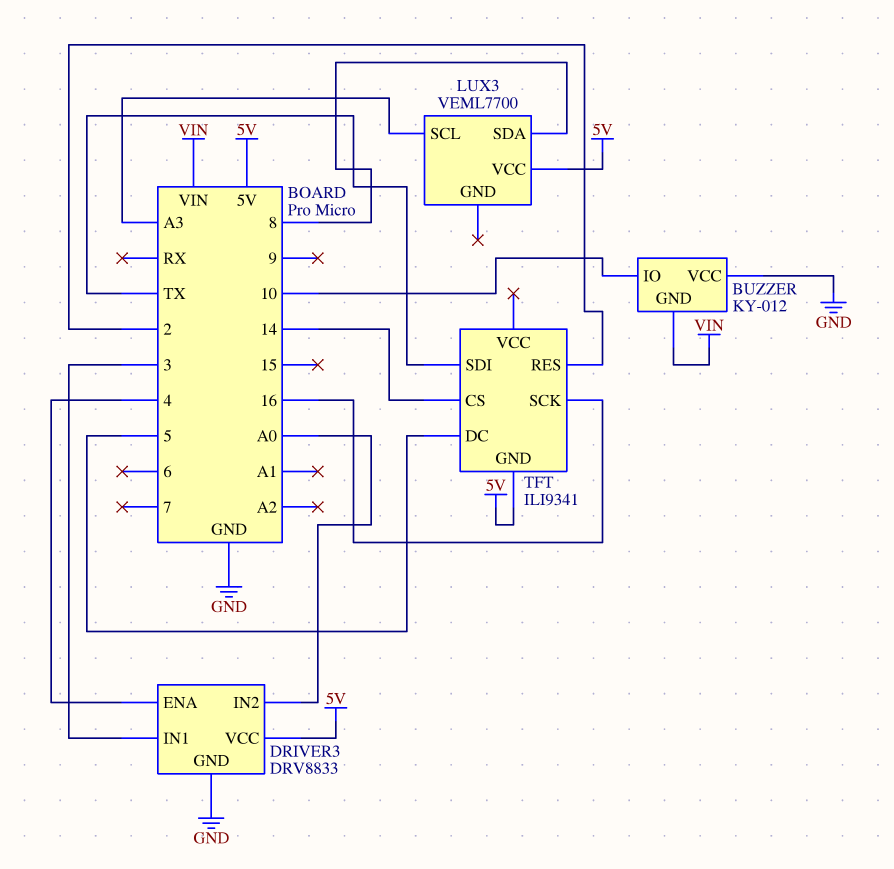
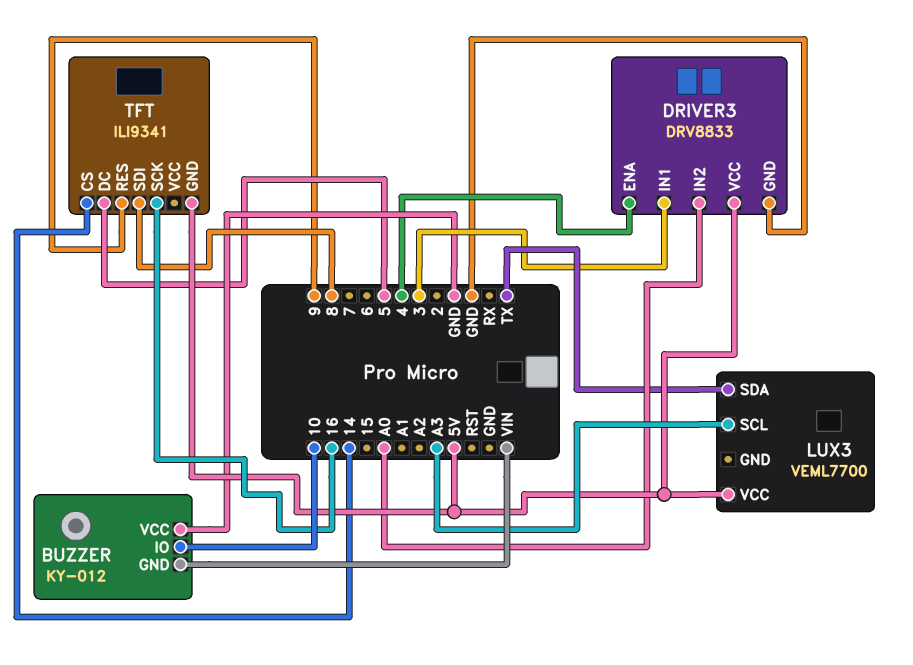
LUX3 pin SDA: 8 -> TX
TFT pin RES: 2 -> 9
TFT pin SDI: TX -> 8

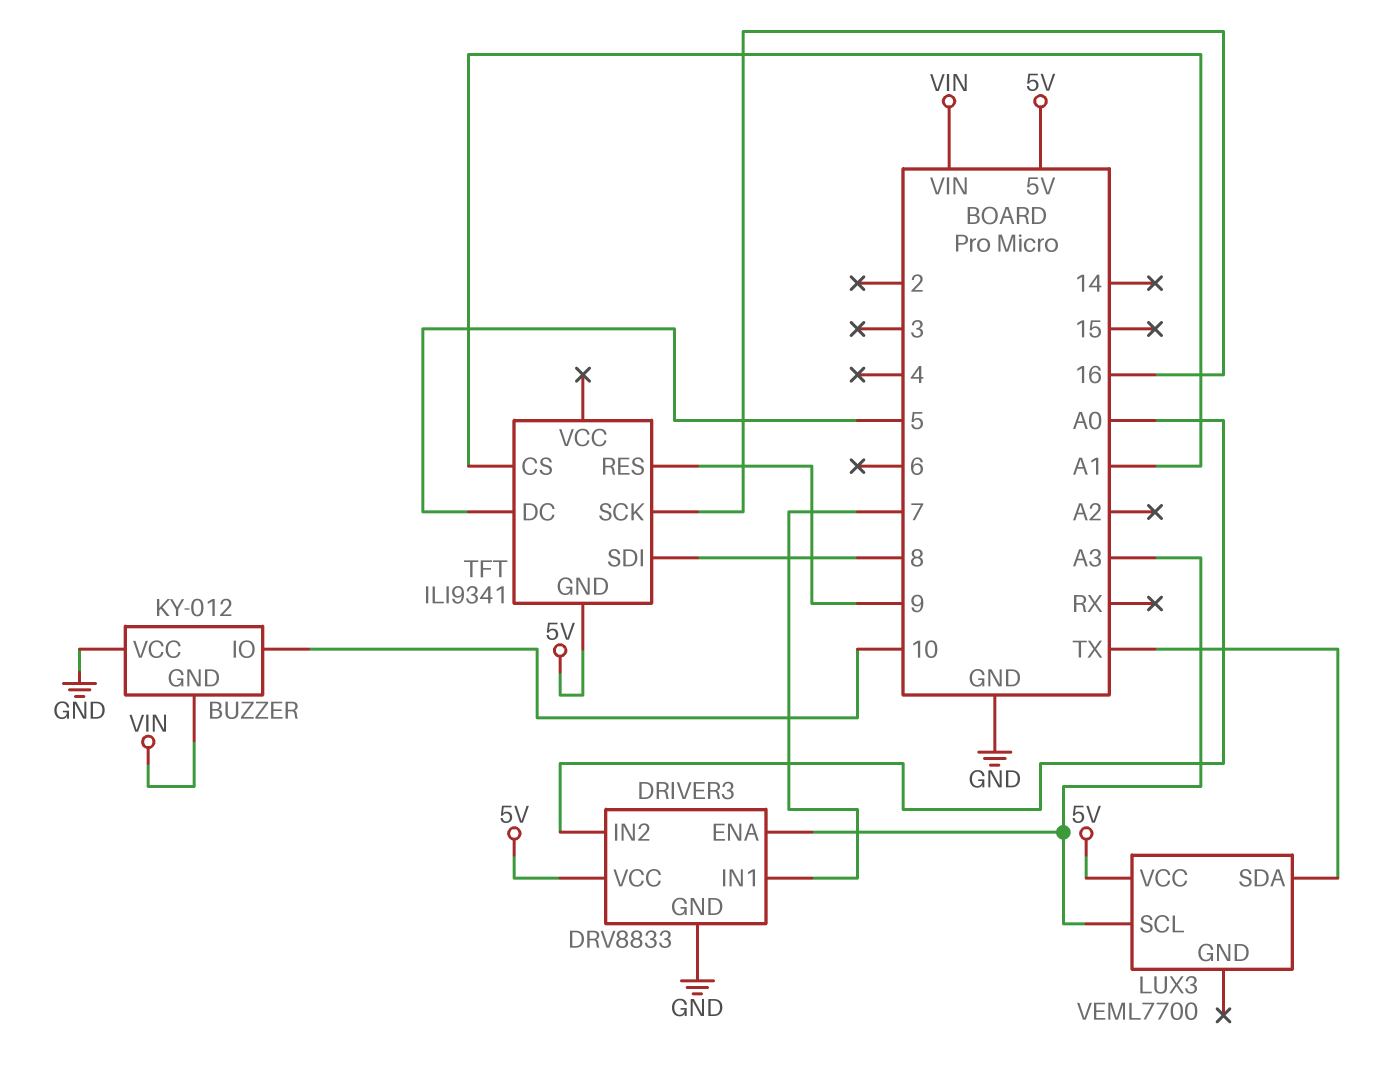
DRIVER3 pin ENA: 4 -> A3
DRIVER3 pin IN1: 3 -> 7
TFT pin CS: 14 -> A1

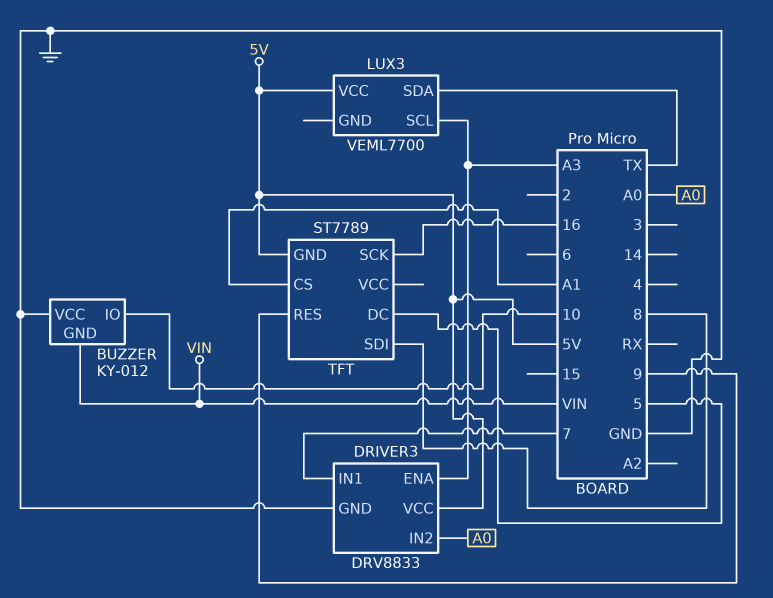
TFT: ILI9341 -> ST7789

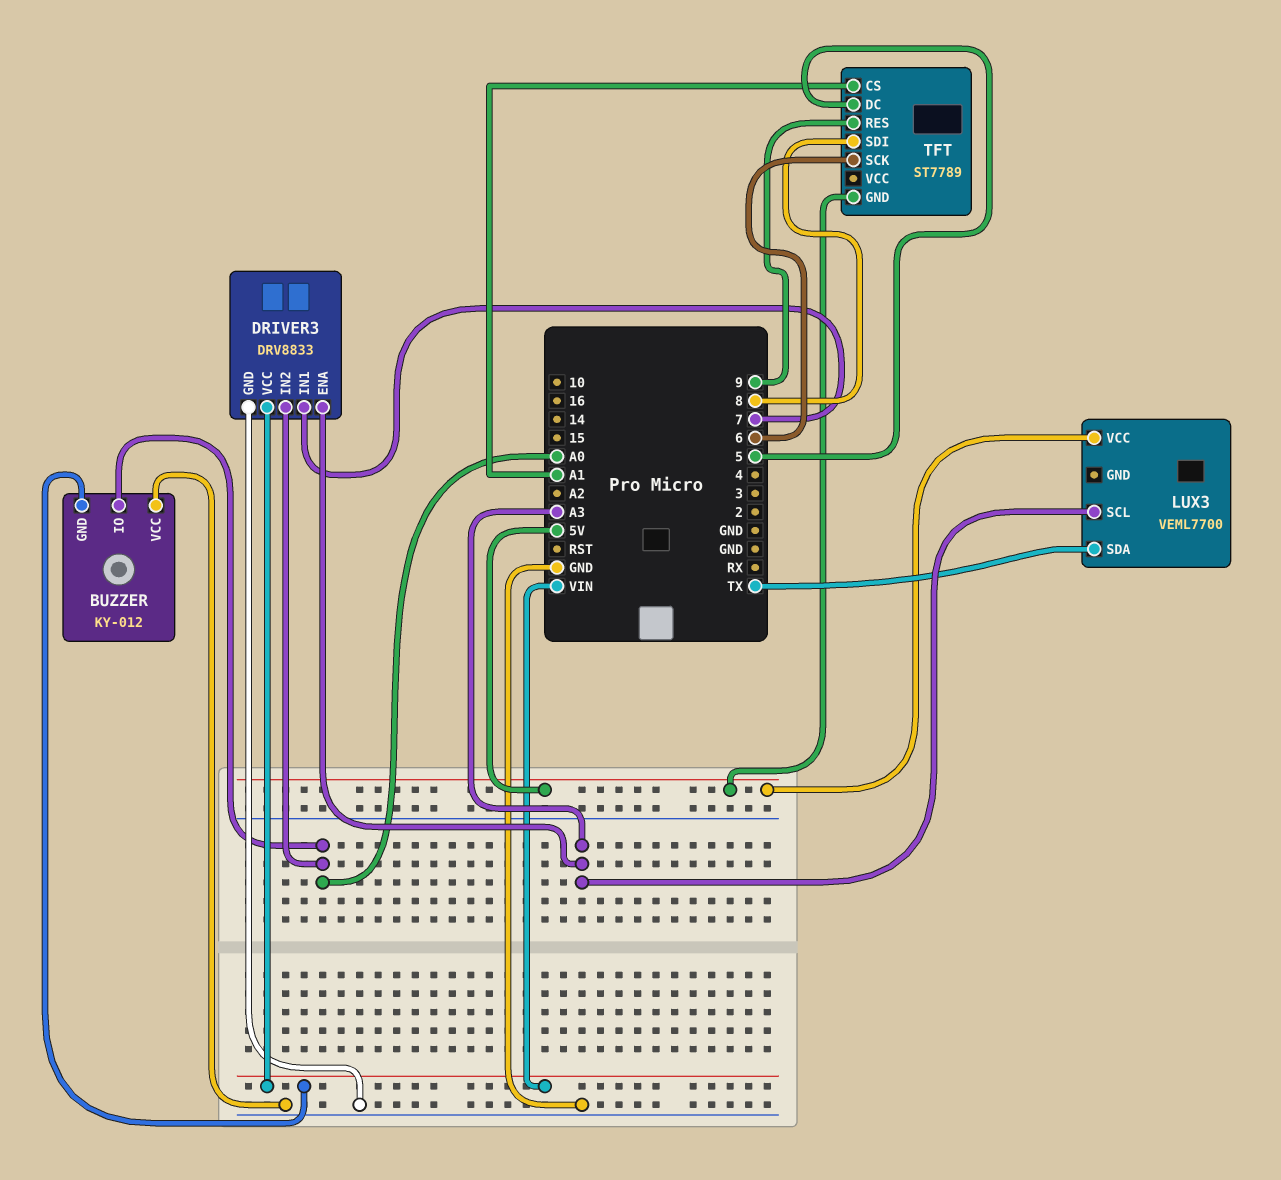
BUZZER pin IO: 10 -> A0
DRIVER3 pin VCC: 5V -> VIN
TFT pin SCK: 16 -> 6

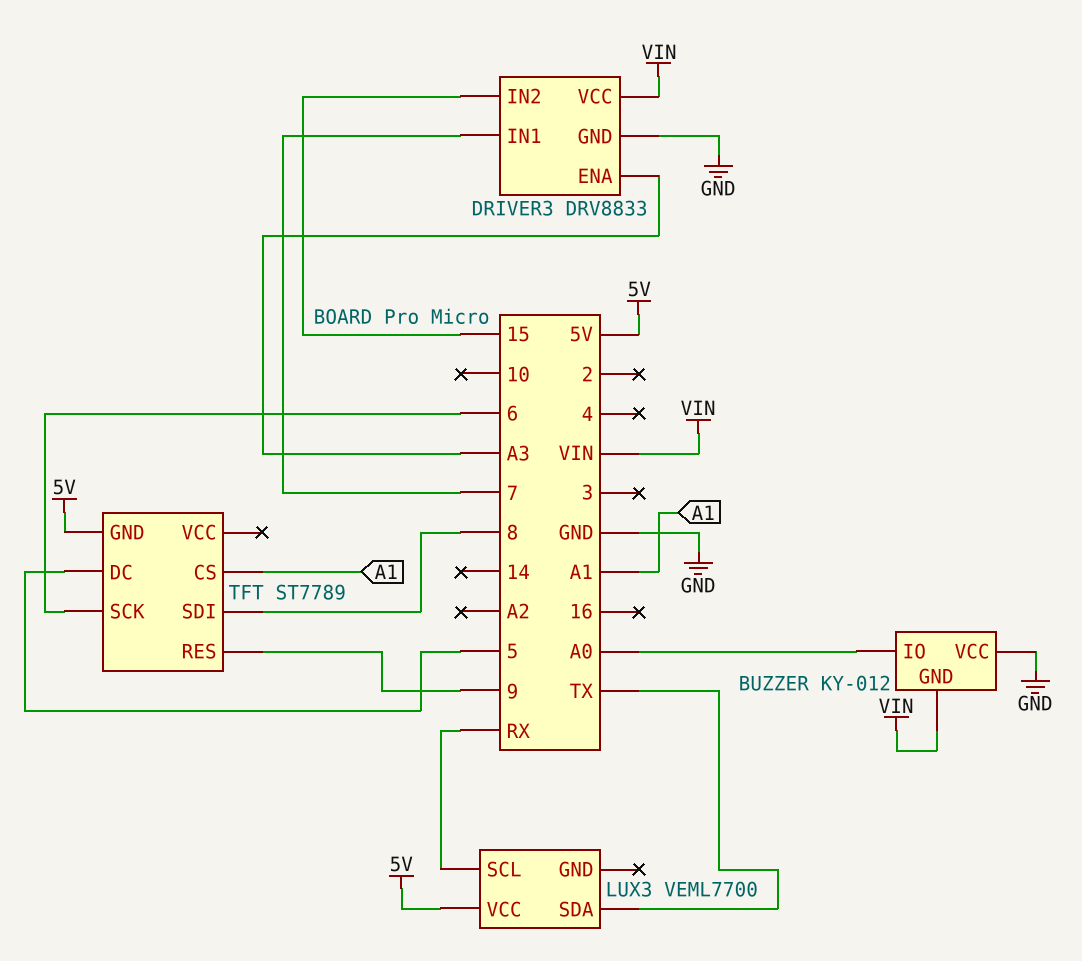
DRIVER3 pin IN2: A0 -> 15
LUX3 pin SCL: A3 -> RX

